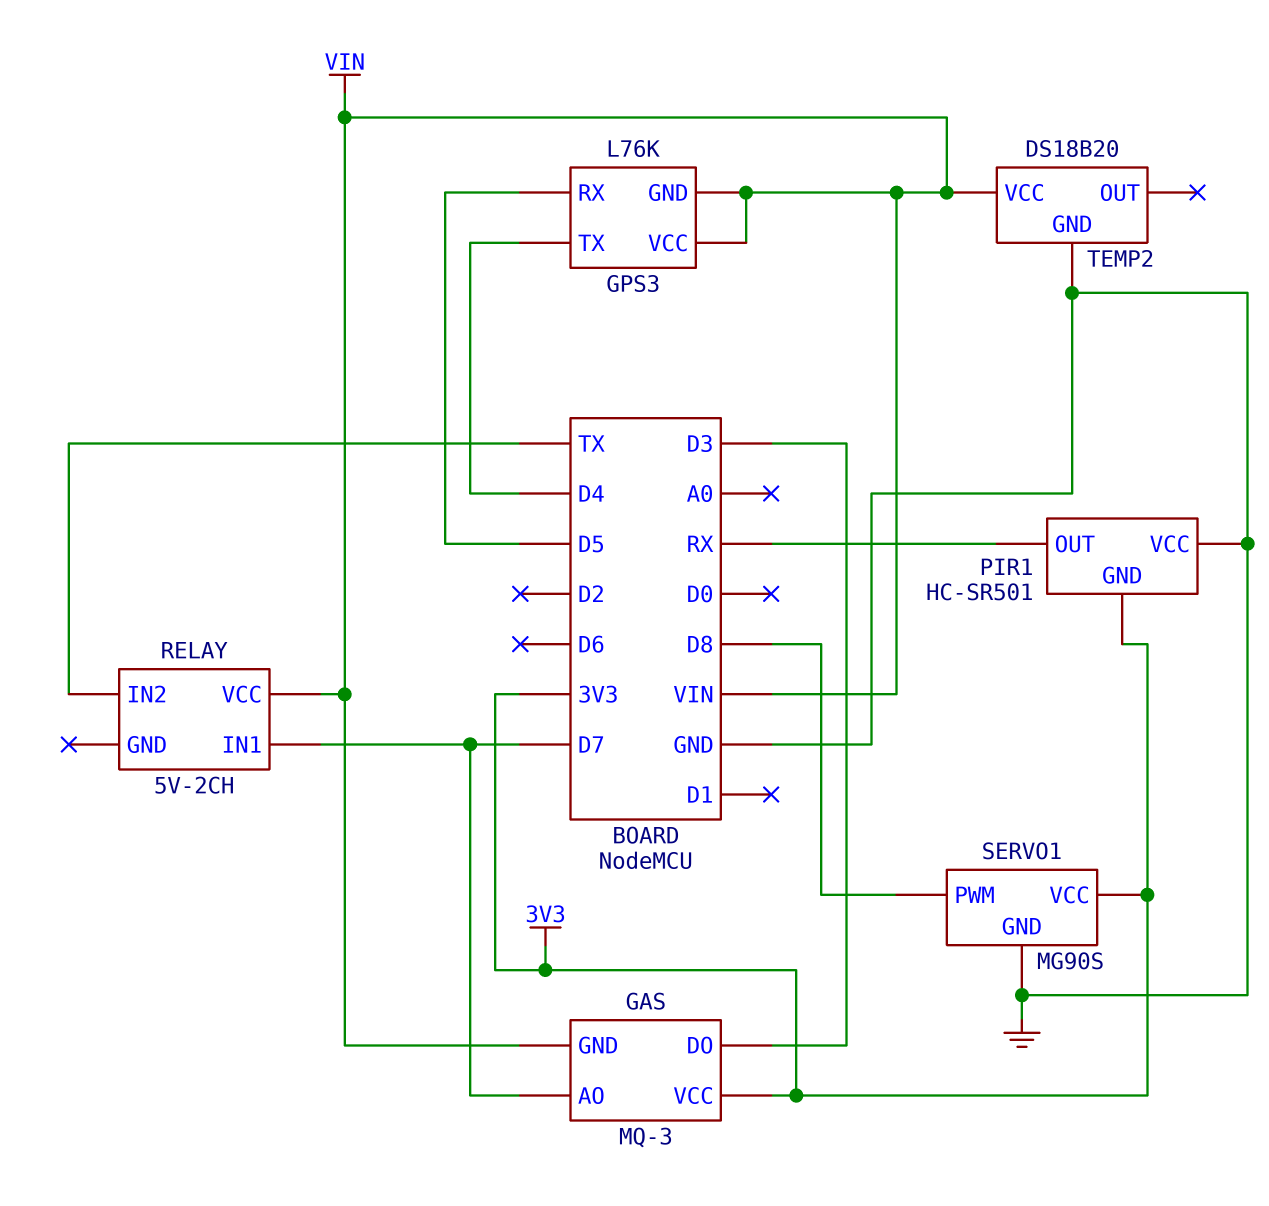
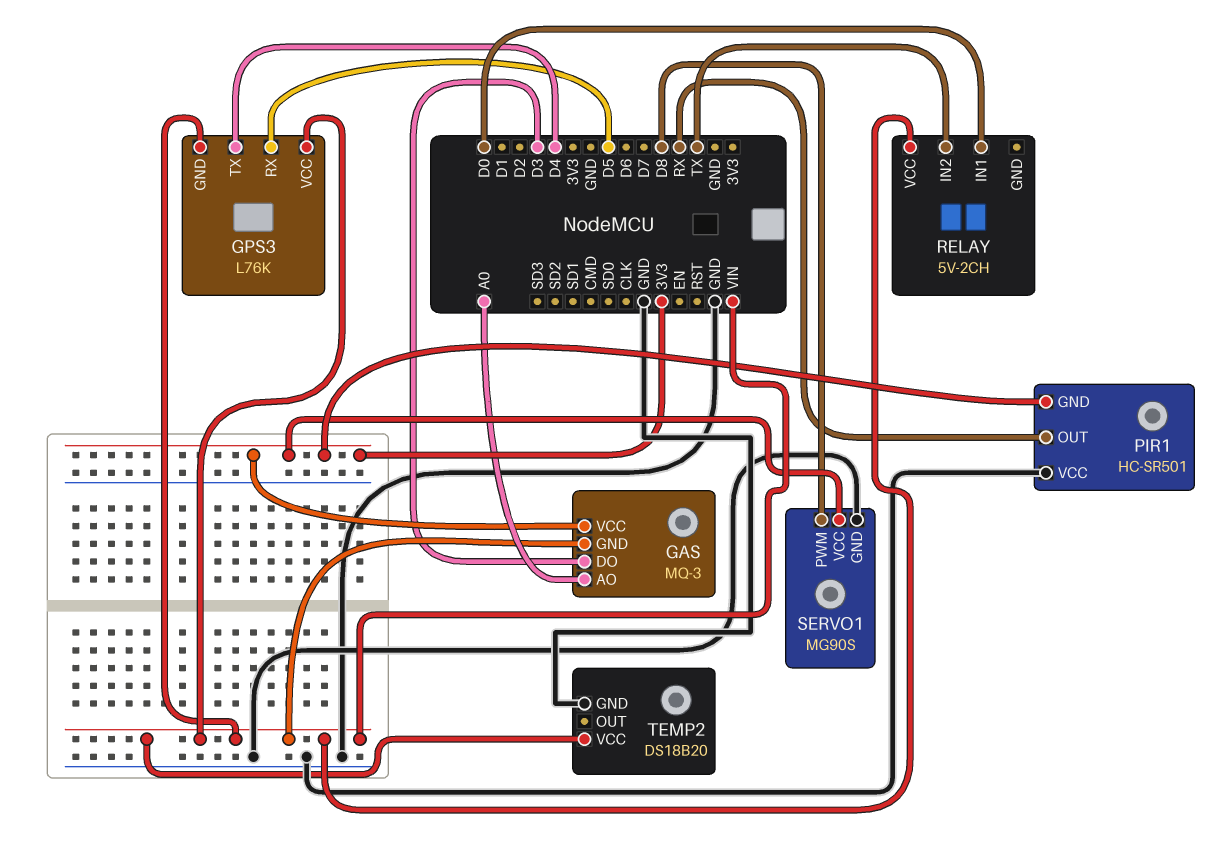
GAS pin AO: D7 -> A0
RELAY pin IN1: D7 -> D0

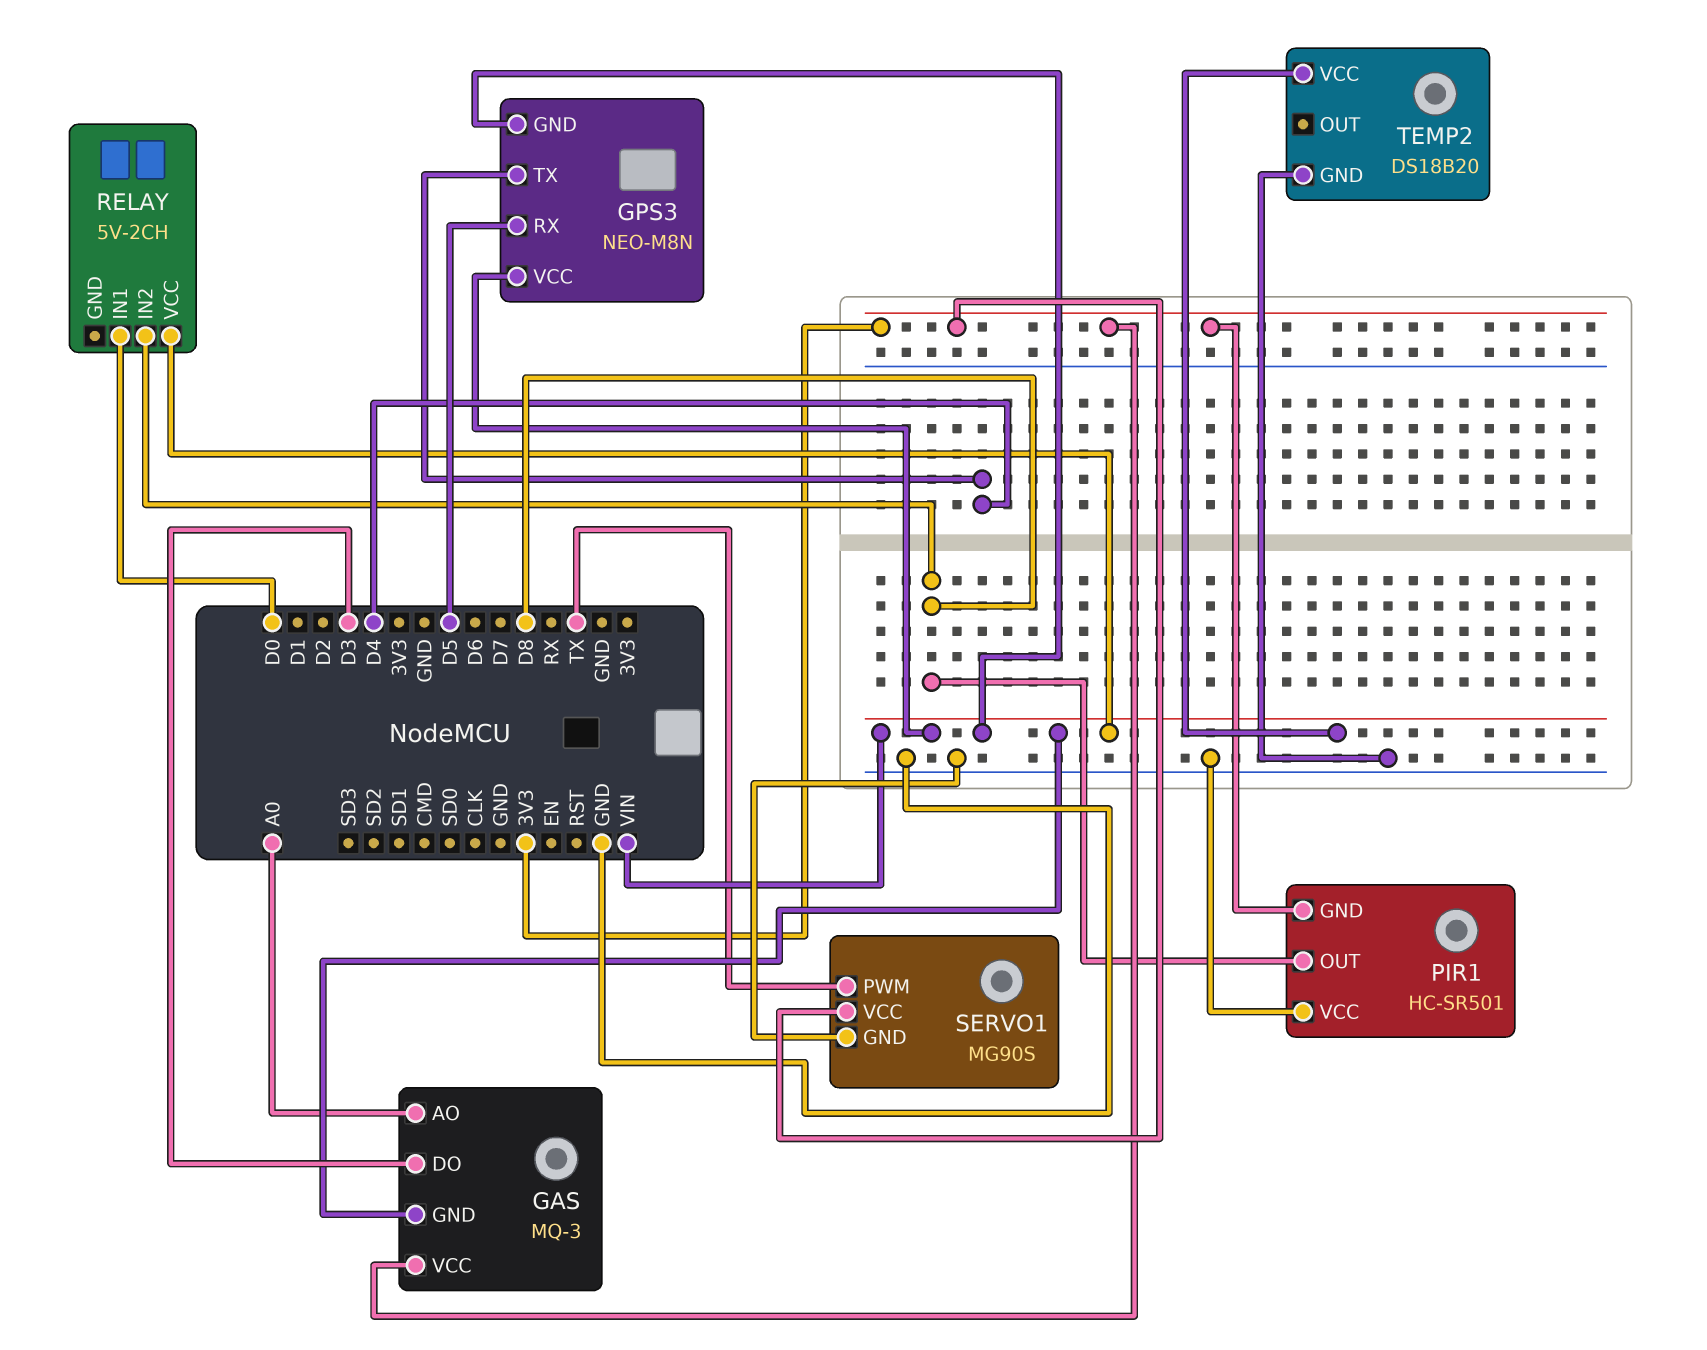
GPS3: L76K -> NEO-M8N
PIR1 pin OUT: RX -> D8
RELAY pin IN2: TX -> D8
SERVO1 pin PWM: D8 -> TX

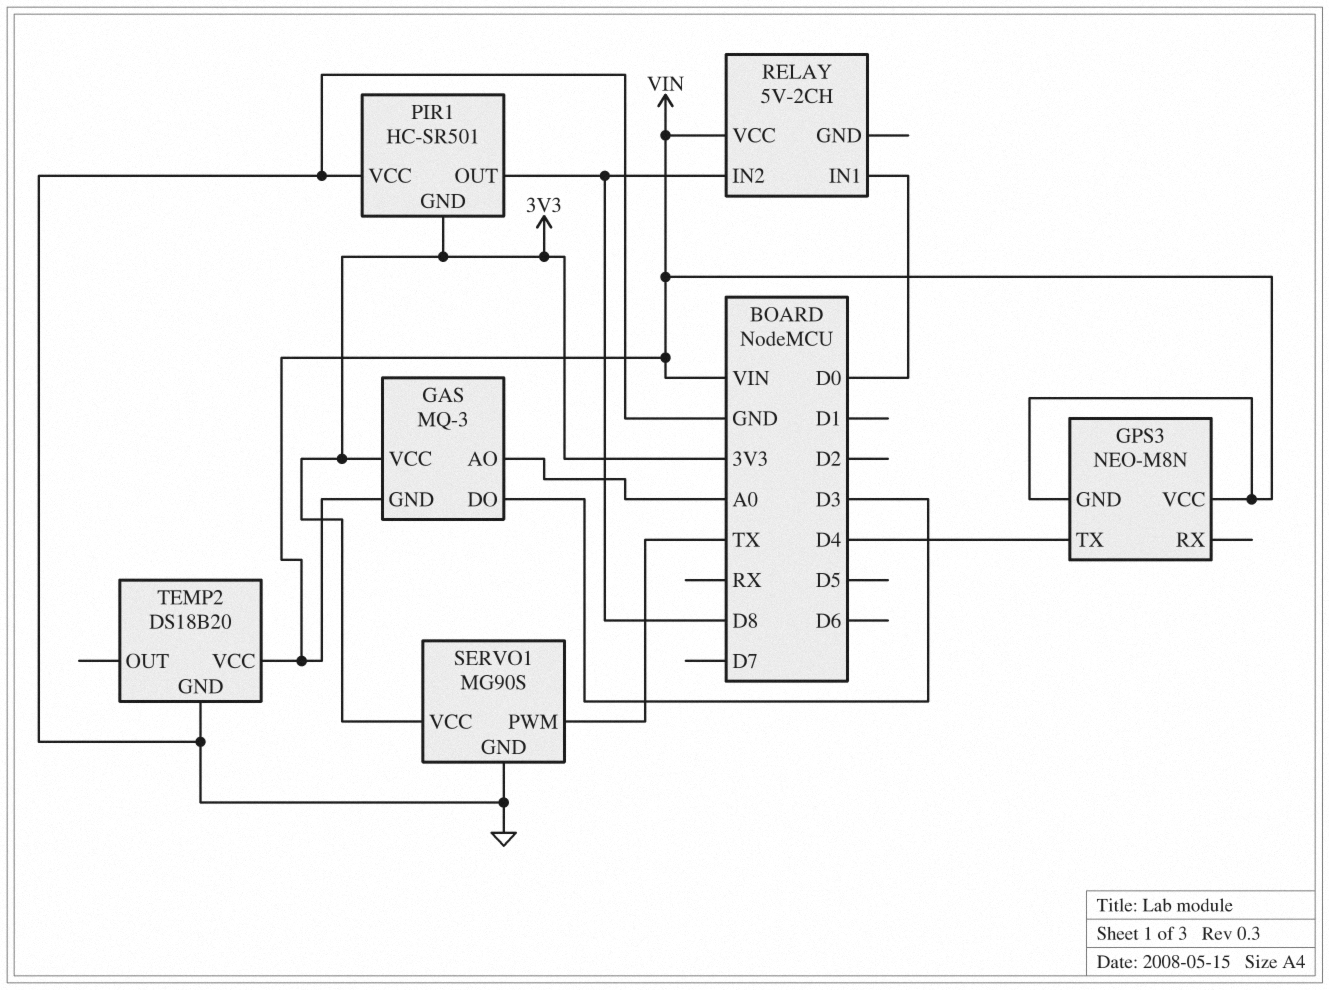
GPS3 pin RX: D5 -> none

